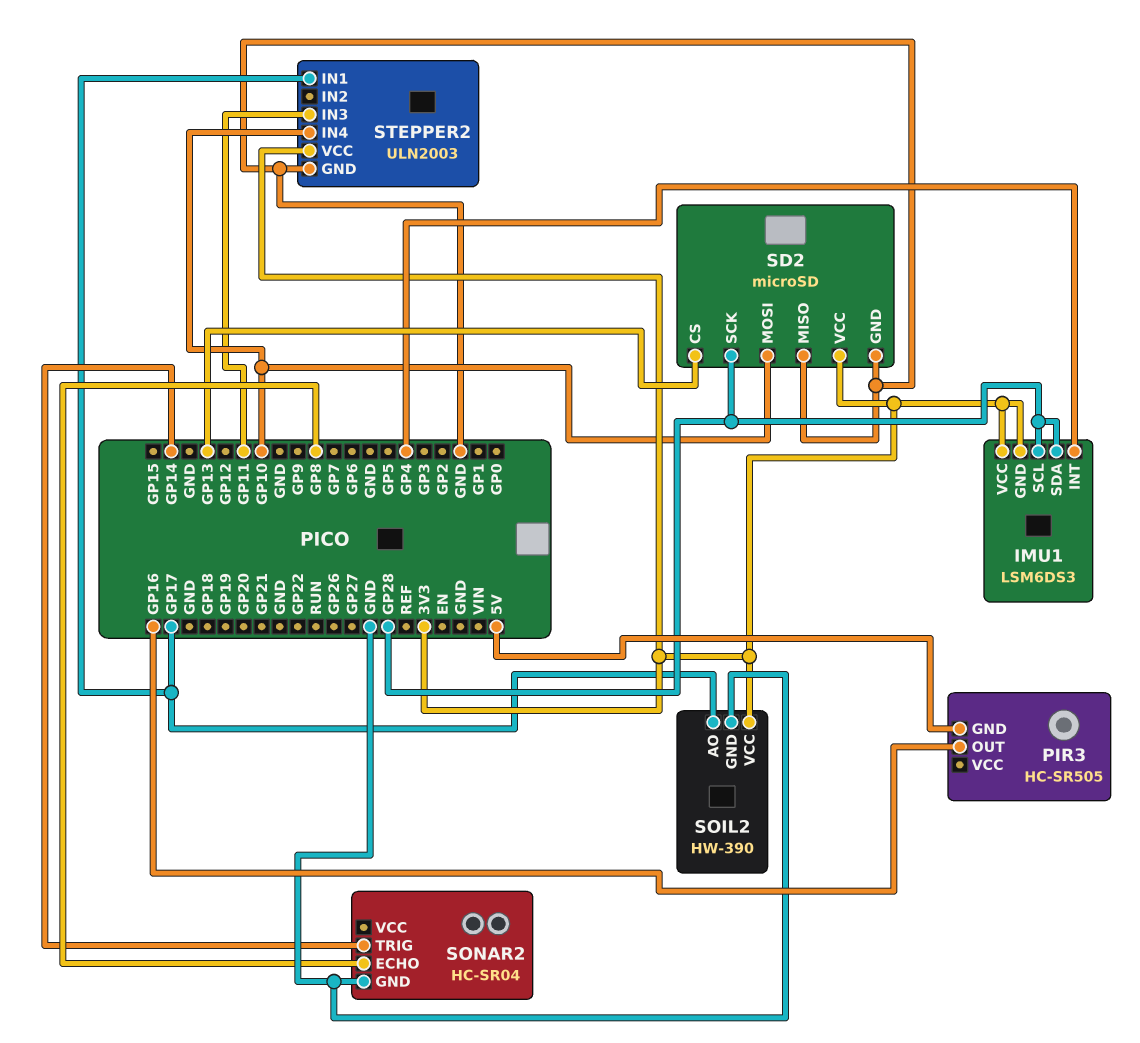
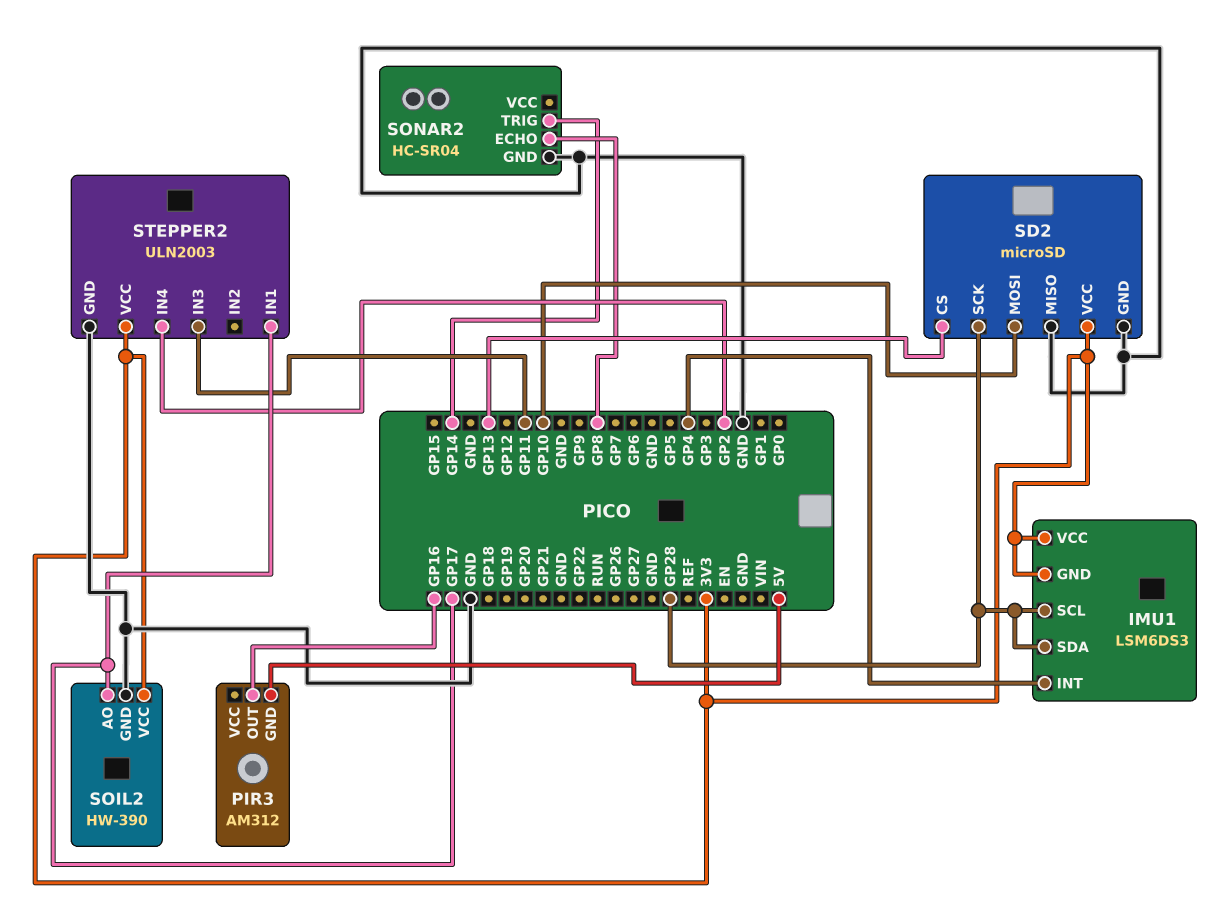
PIR3: HC-SR505 -> AM312
STEPPER2 pin IN4: GP10 -> GP2

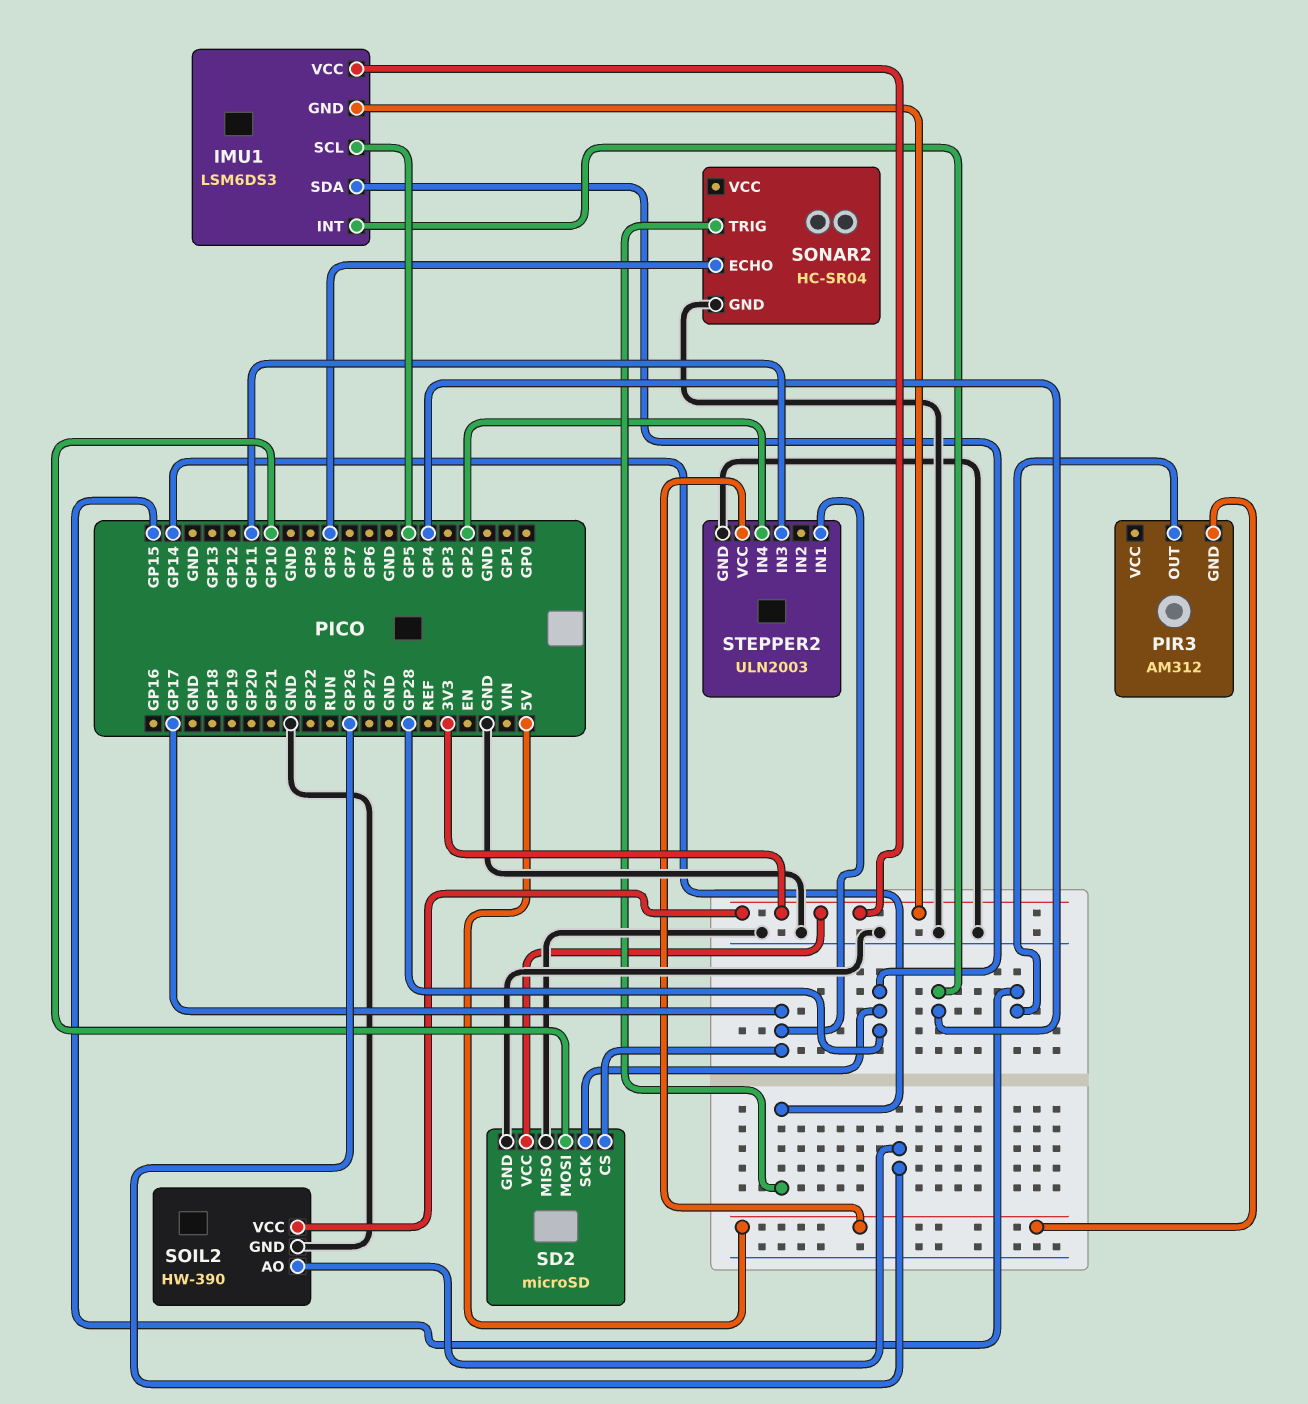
IMU1 pin SCL: GP28 -> GP5
PIR3 pin OUT: GP16 -> GP15
SD2 pin CS: GP13 -> GP17
SOIL2 pin AO: GP17 -> GP26
STEPPER2 pin VCC: 3V3 -> 5V

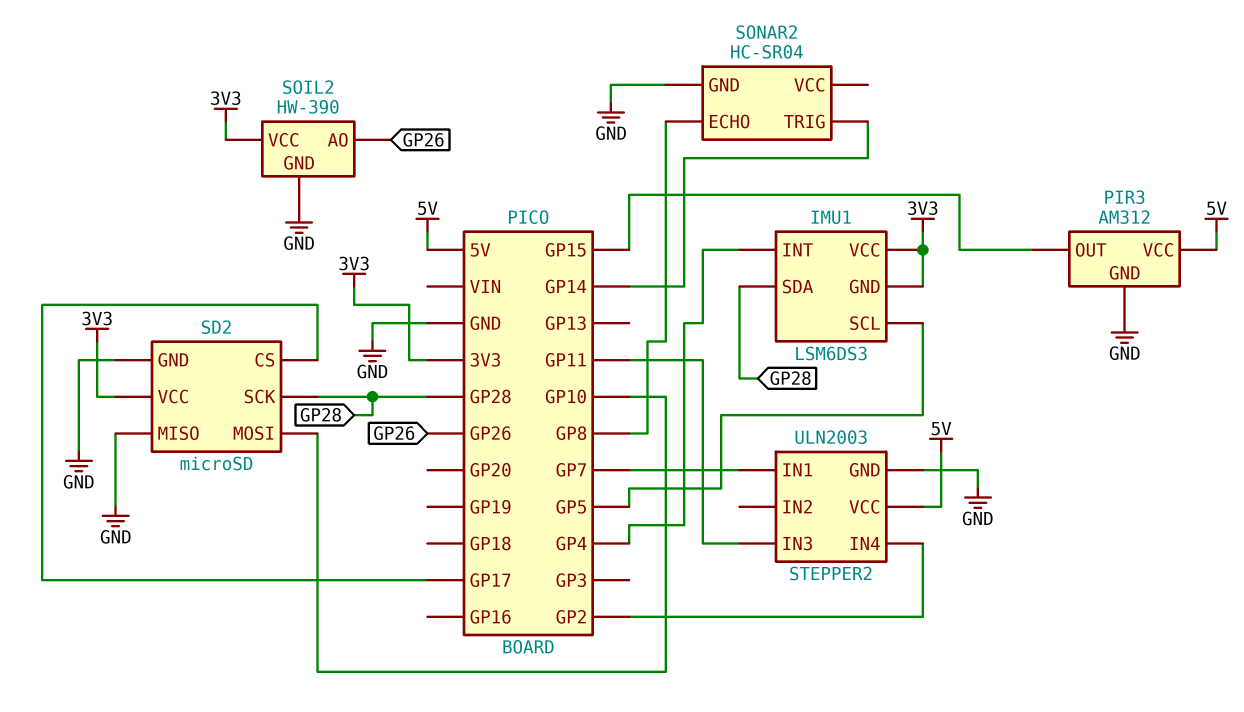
PIR3 pin GND: 5V -> GND
PIR3 pin VCC: none -> 5V
STEPPER2 pin IN1: GP17 -> GP7

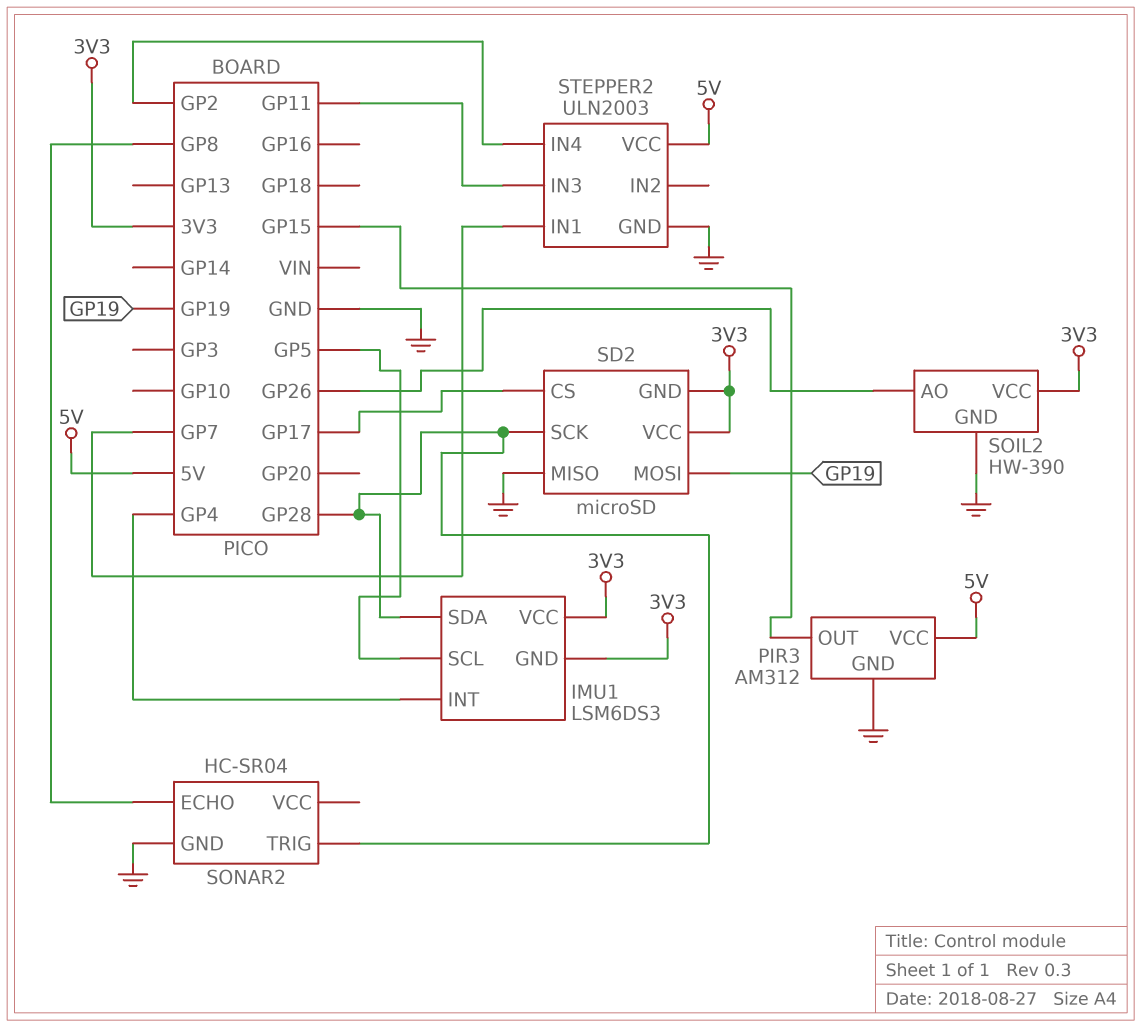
SD2 pin GND: GND -> 3V3
SD2 pin MOSI: GP10 -> GP19
SONAR2 pin TRIG: GP14 -> GP28

